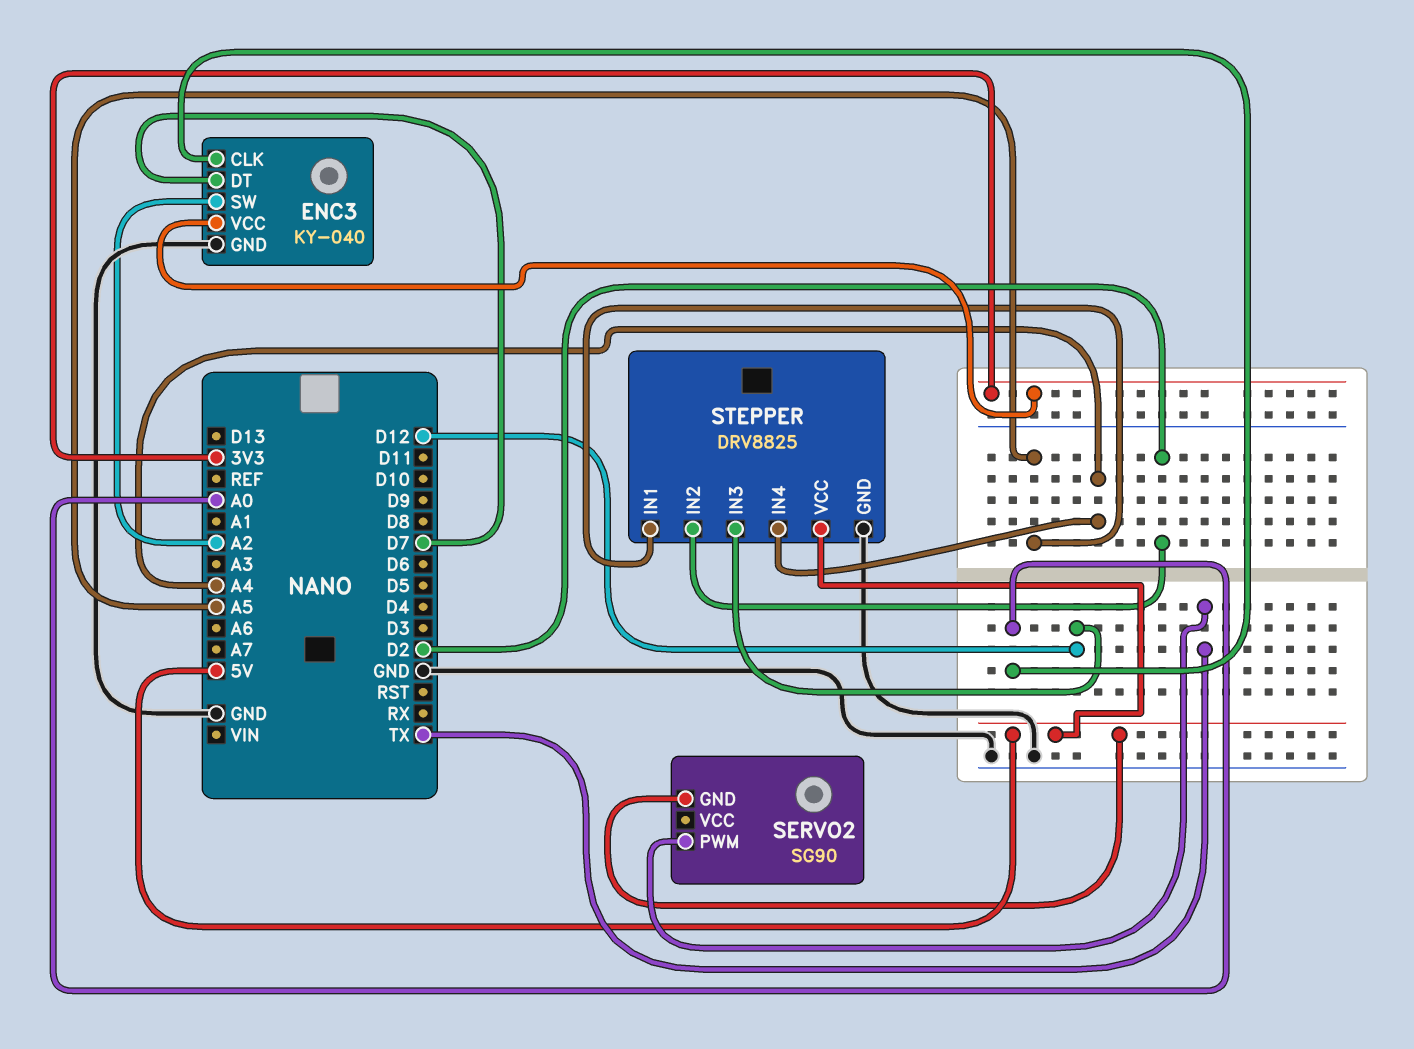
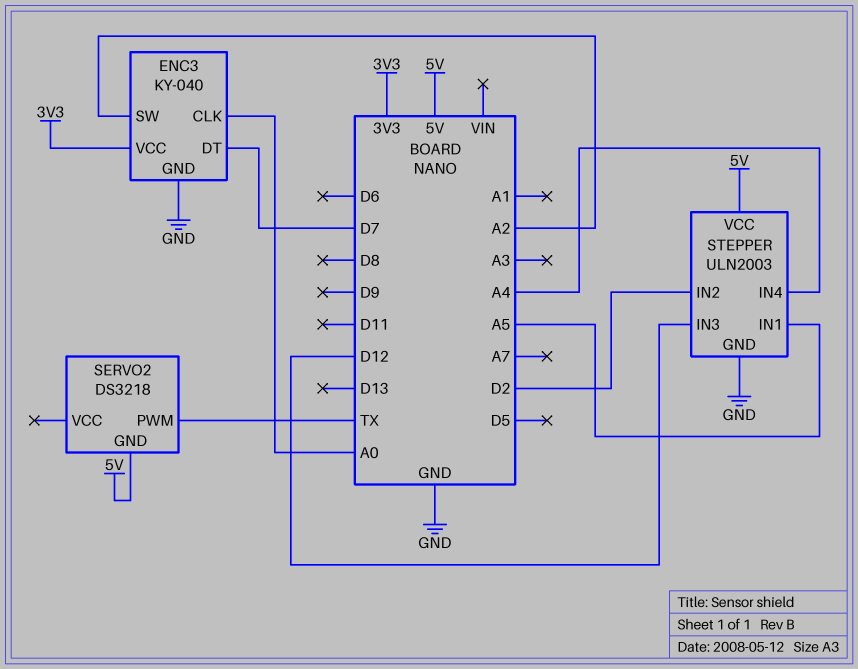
SERVO2: SG90 -> DS3218
STEPPER: DRV8825 -> ULN2003

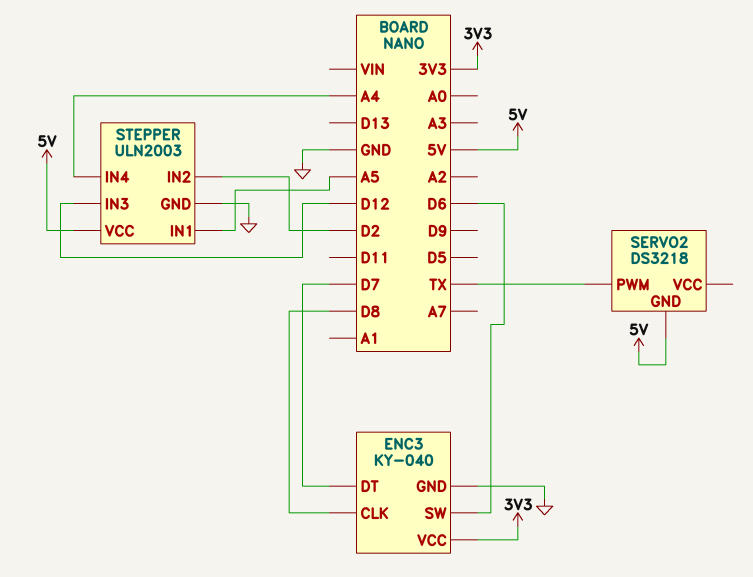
ENC3 pin CLK: A0 -> D8
ENC3 pin SW: A2 -> D6

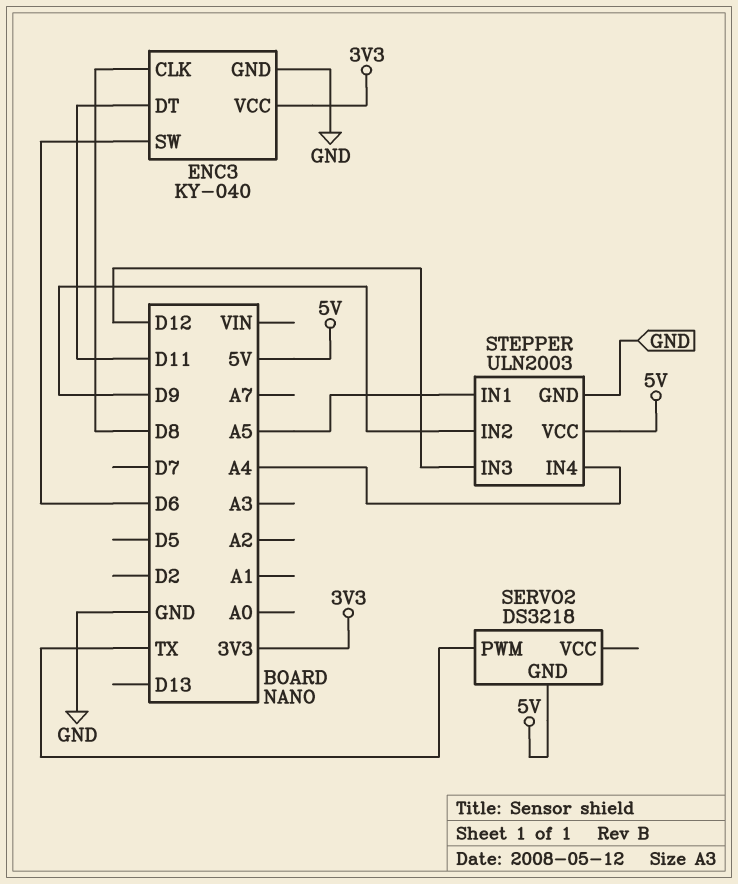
ENC3 pin DT: D7 -> D11
STEPPER pin IN2: D2 -> D9

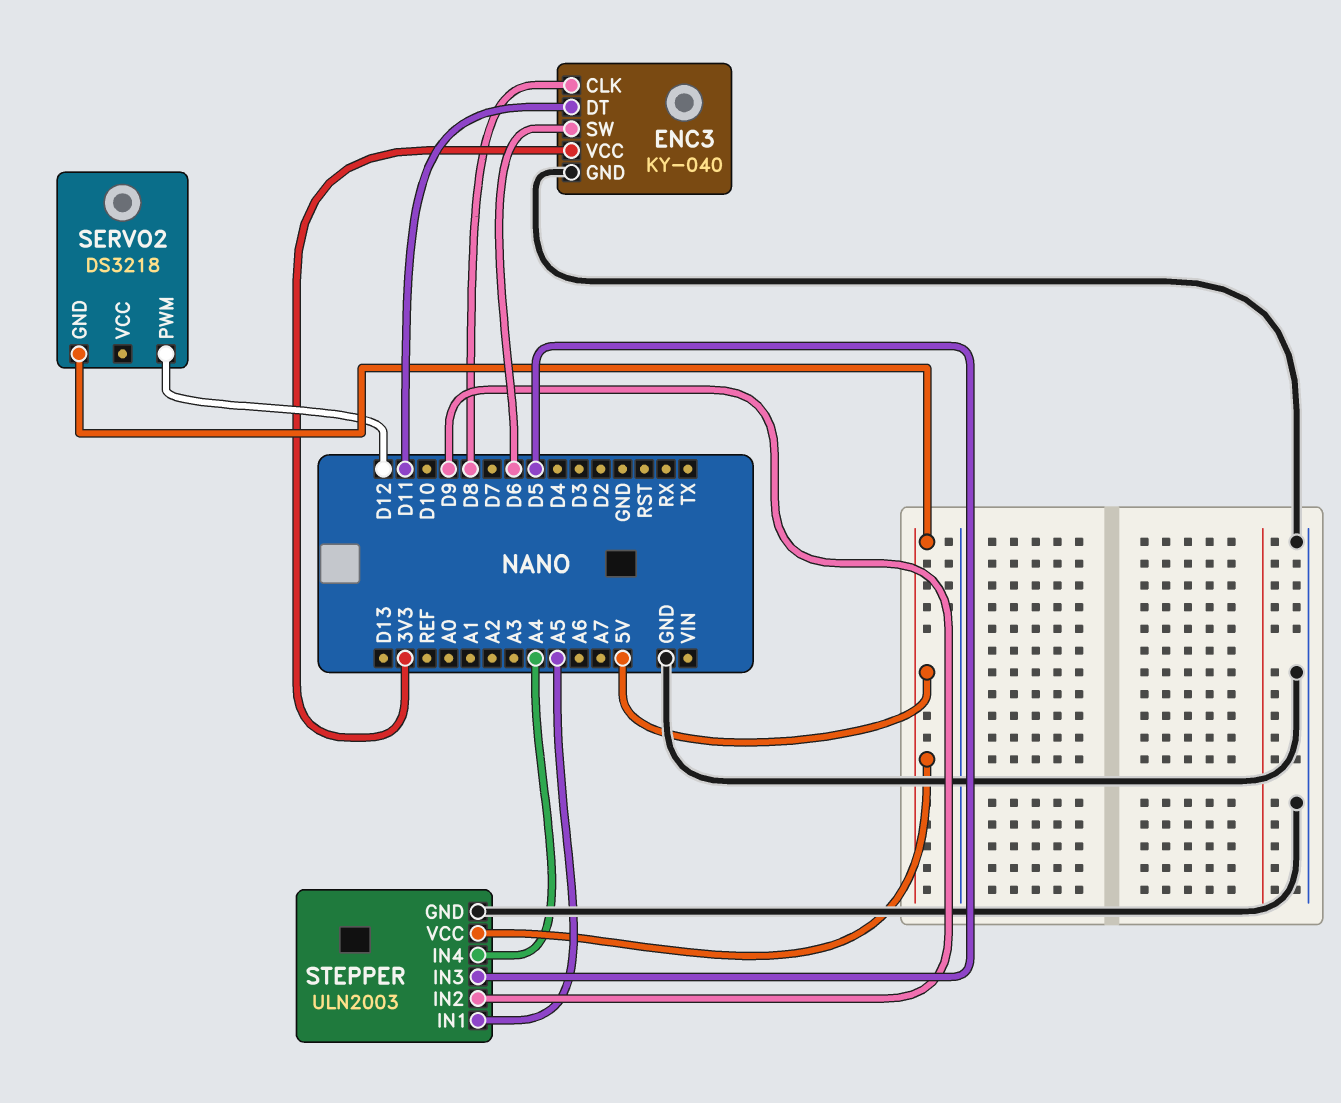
SERVO2 pin PWM: TX -> D12
STEPPER pin IN3: D12 -> D5

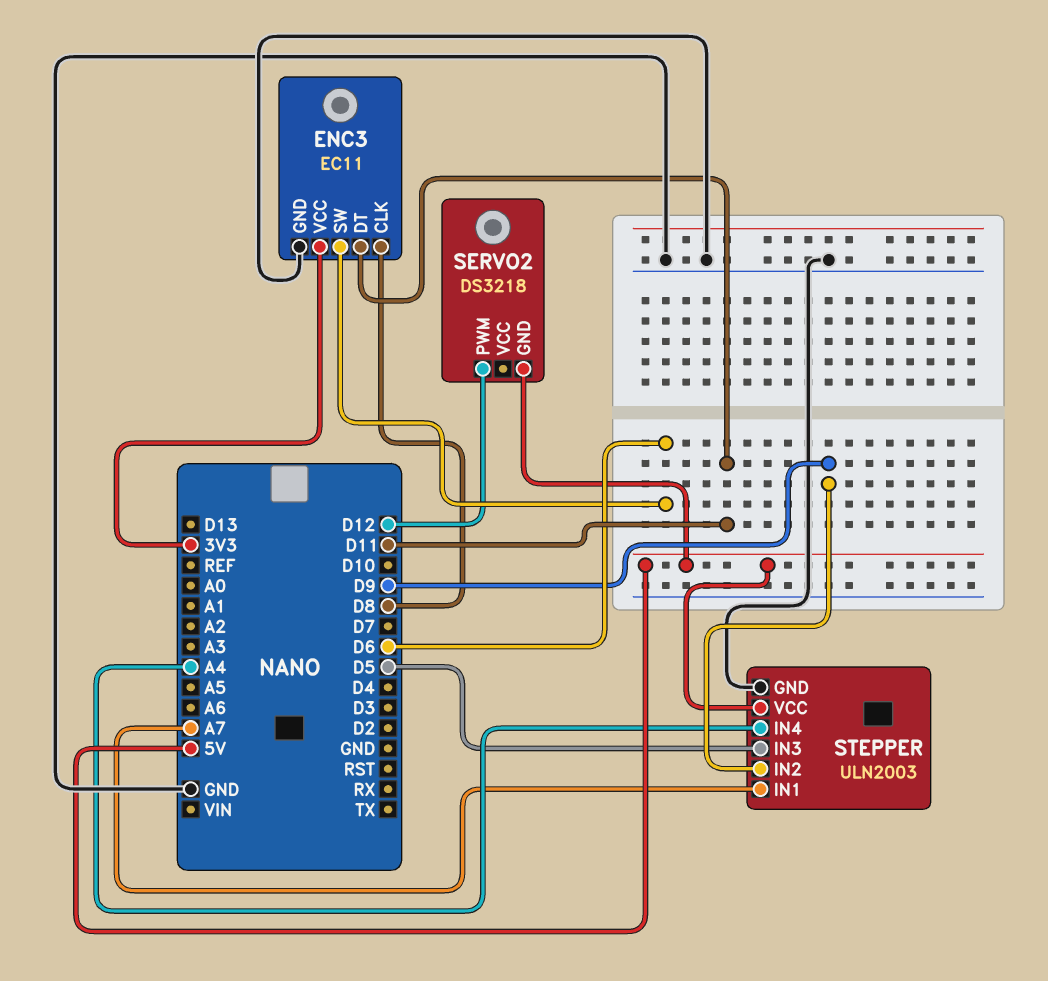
ENC3: KY-040 -> EC11
STEPPER pin IN1: A5 -> A7

